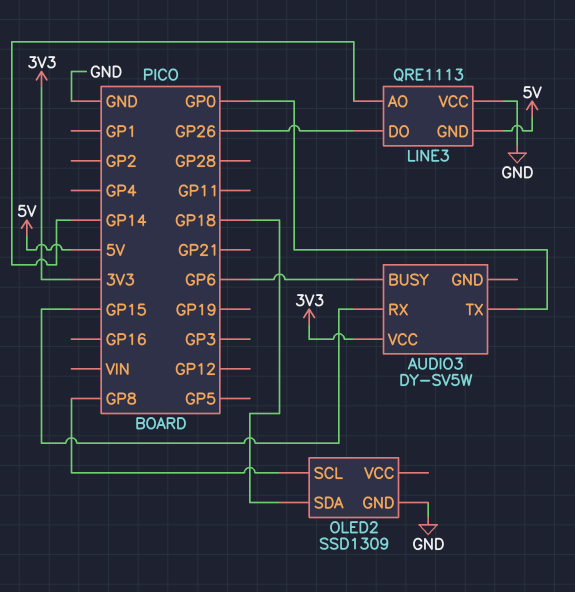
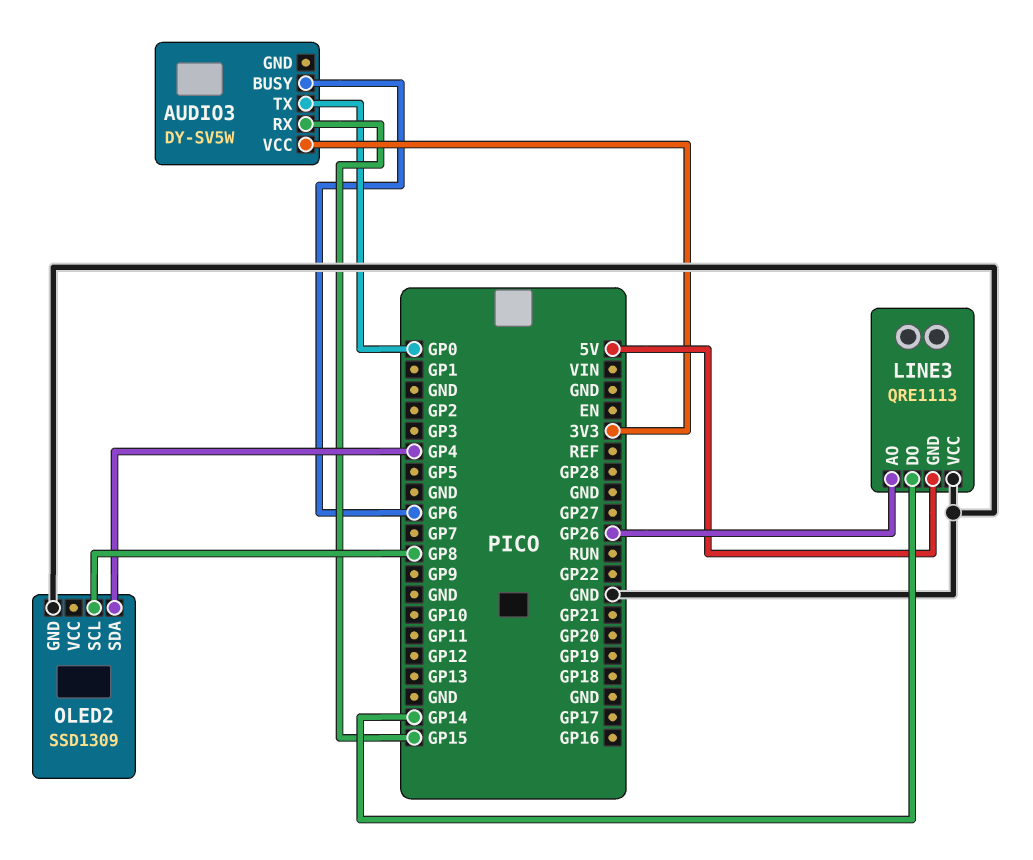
LINE3 pin AO: GP14 -> GP26
LINE3 pin DO: GP26 -> GP14
OLED2 pin SDA: GP18 -> GP4

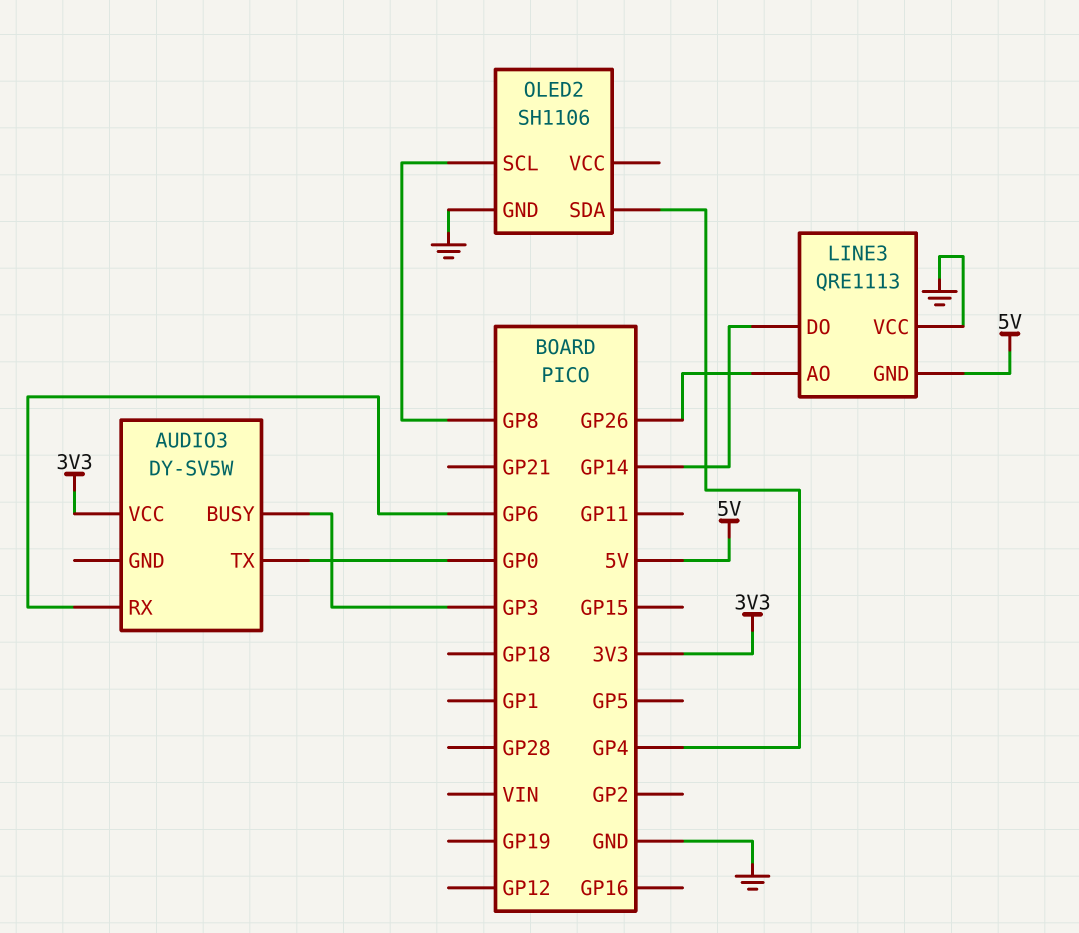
AUDIO3 pin BUSY: GP6 -> GP3
AUDIO3 pin RX: GP15 -> GP6
OLED2: SSD1309 -> SH1106

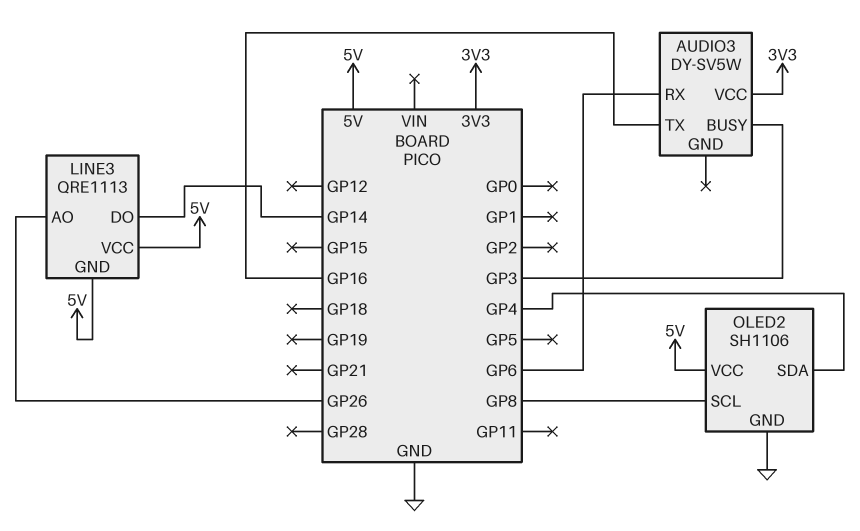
AUDIO3 pin TX: GP0 -> GP16
LINE3 pin VCC: GND -> 5V
OLED2 pin VCC: none -> 5V

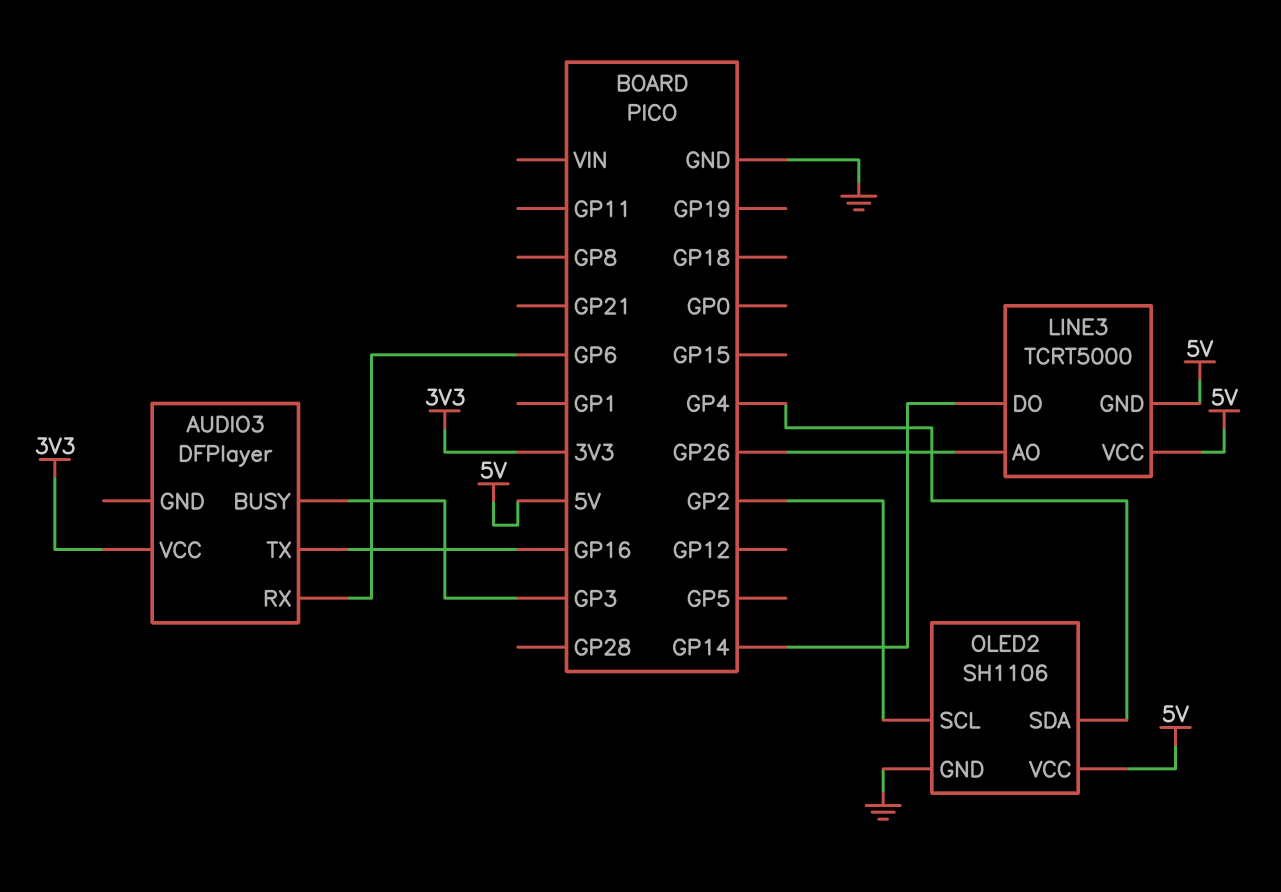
AUDIO3: DY-SV5W -> DFPlayer
LINE3: QRE1113 -> TCRT5000
OLED2 pin SCL: GP8 -> GP2

